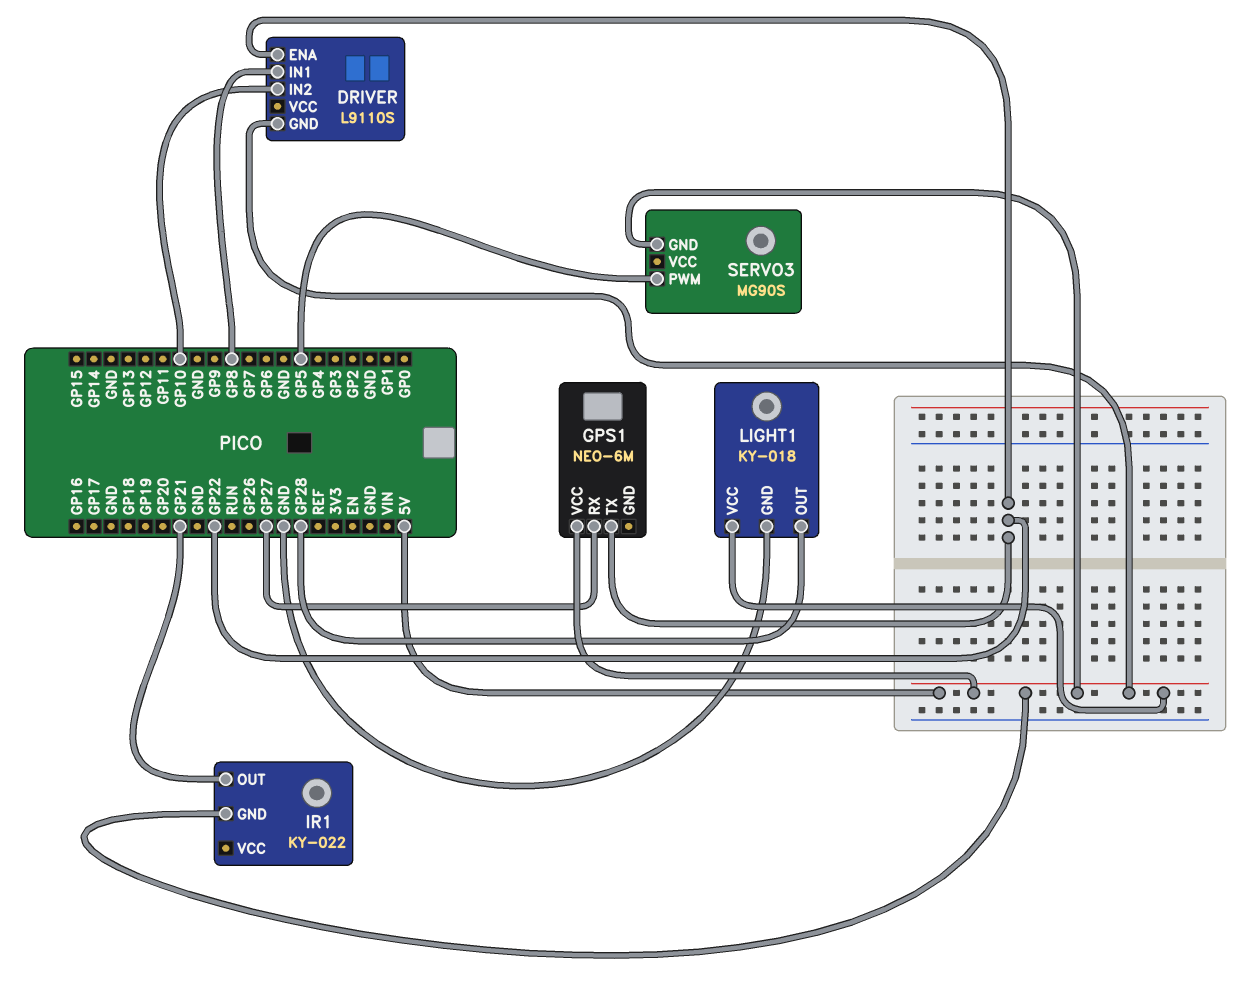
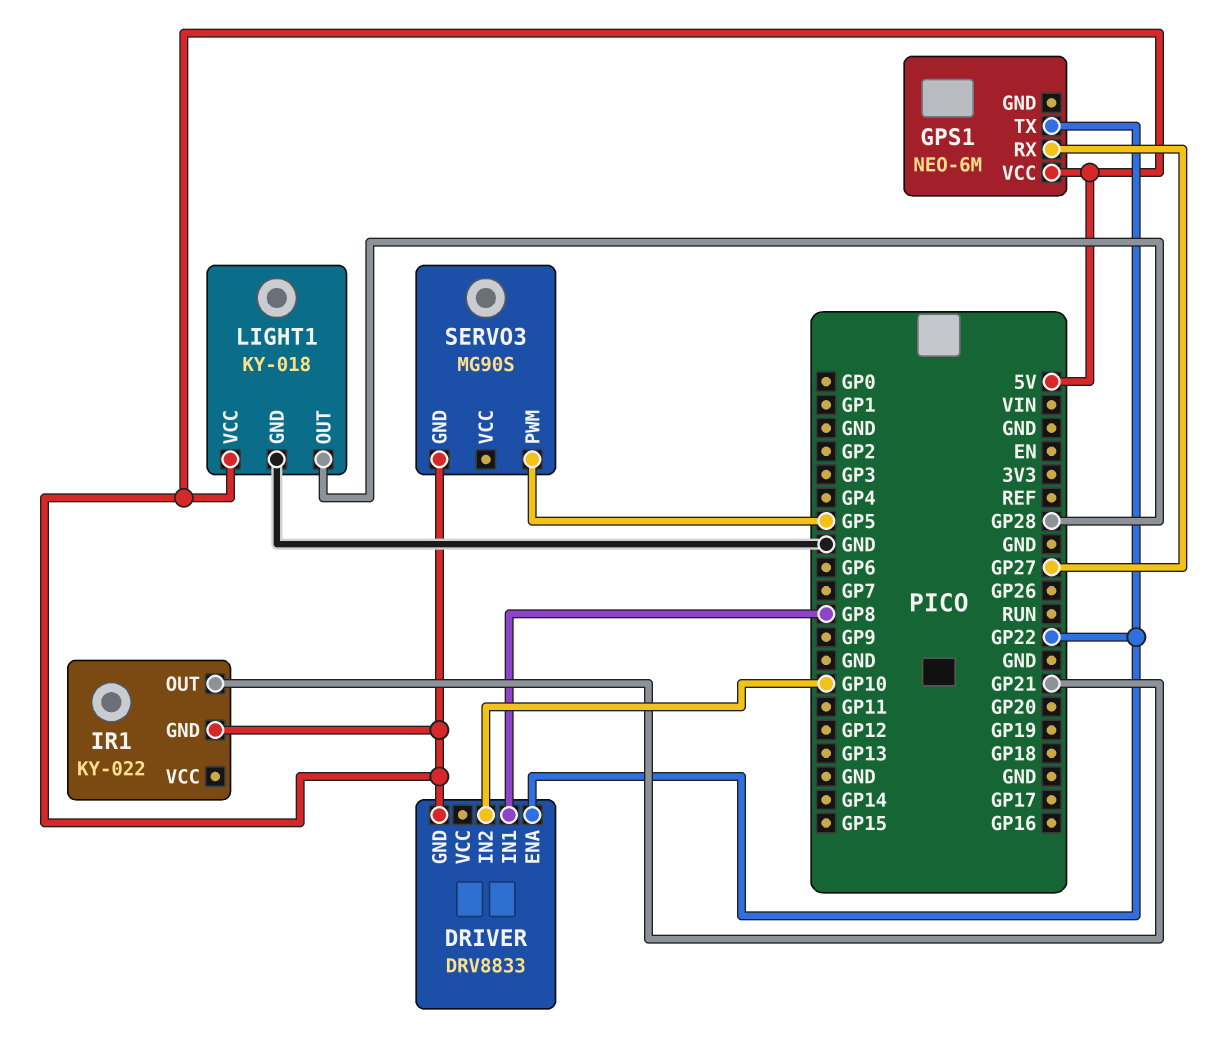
DRIVER: L9110S -> DRV8833

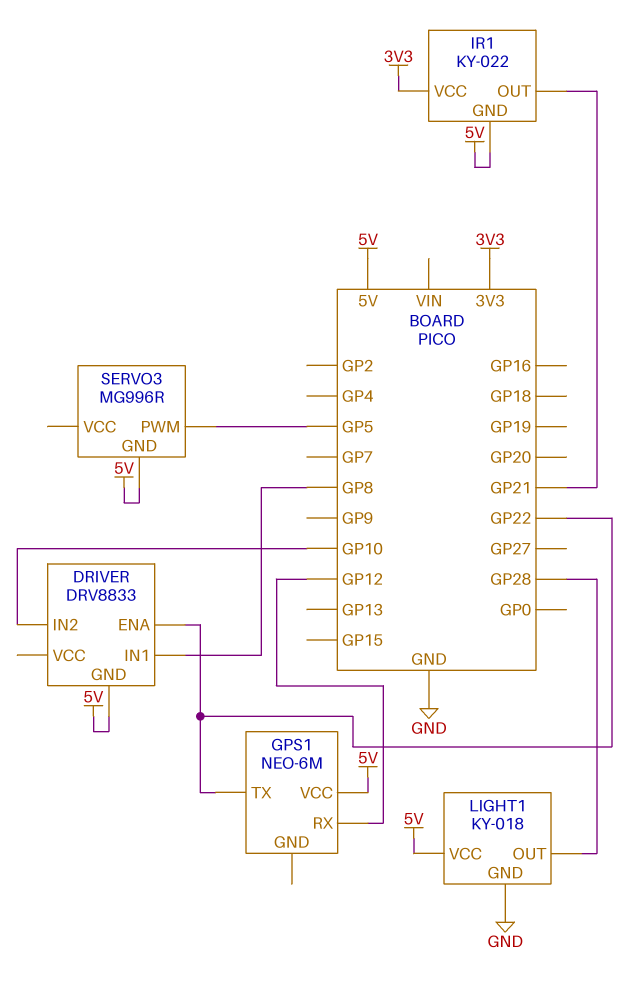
GPS1 pin RX: GP27 -> GP12
IR1 pin VCC: none -> 3V3
SERVO3: MG90S -> MG996R

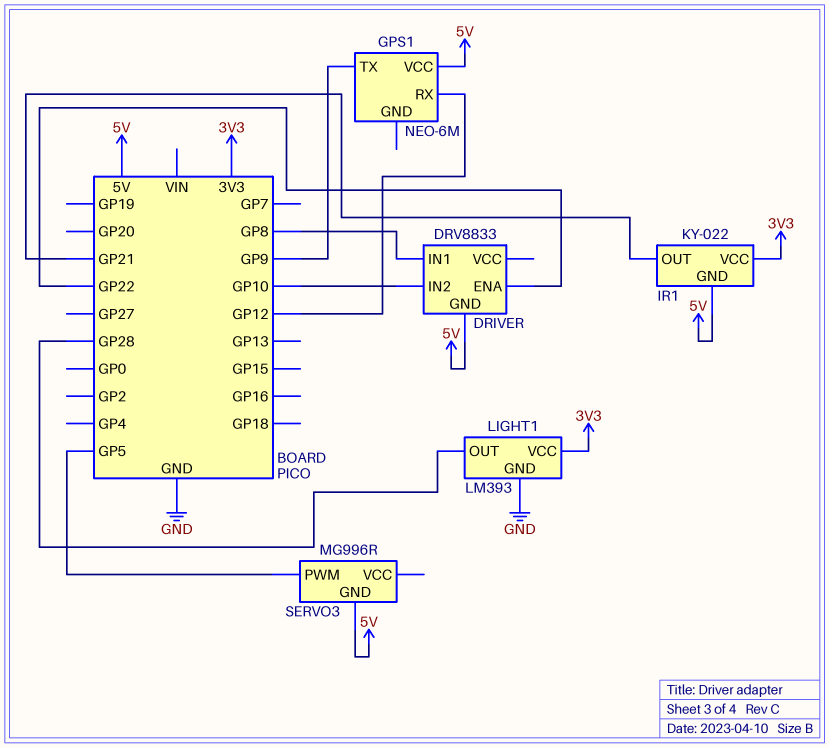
GPS1 pin TX: GP22 -> GP9
LIGHT1: KY-018 -> LM393
LIGHT1 pin VCC: 5V -> 3V3

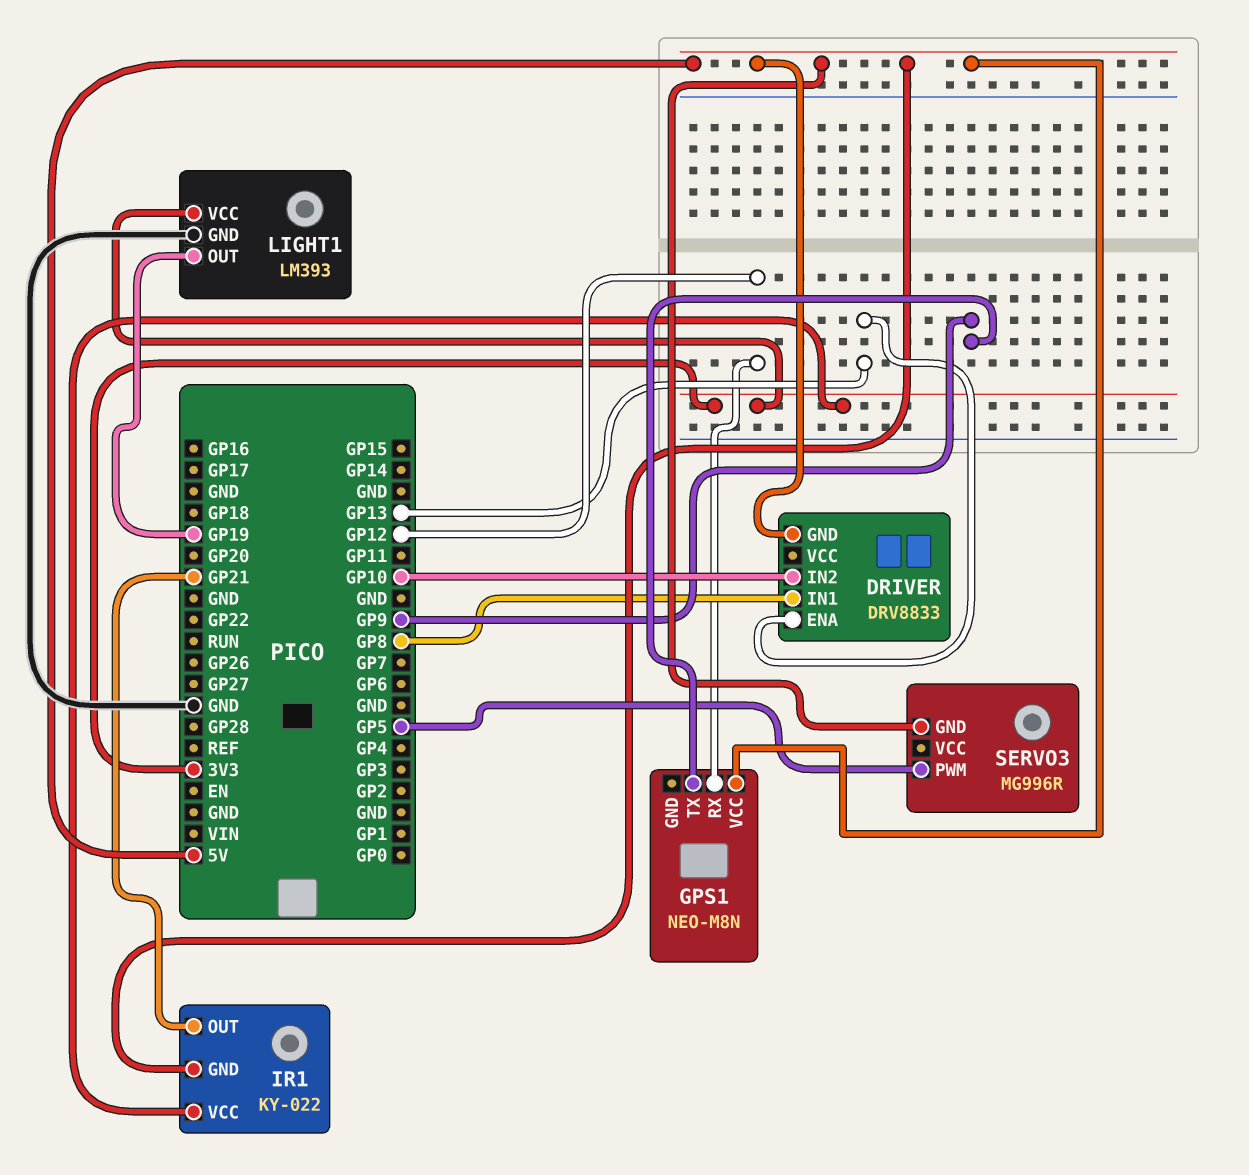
DRIVER pin ENA: GP22 -> GP13
GPS1: NEO-6M -> NEO-M8N
LIGHT1 pin OUT: GP28 -> GP19

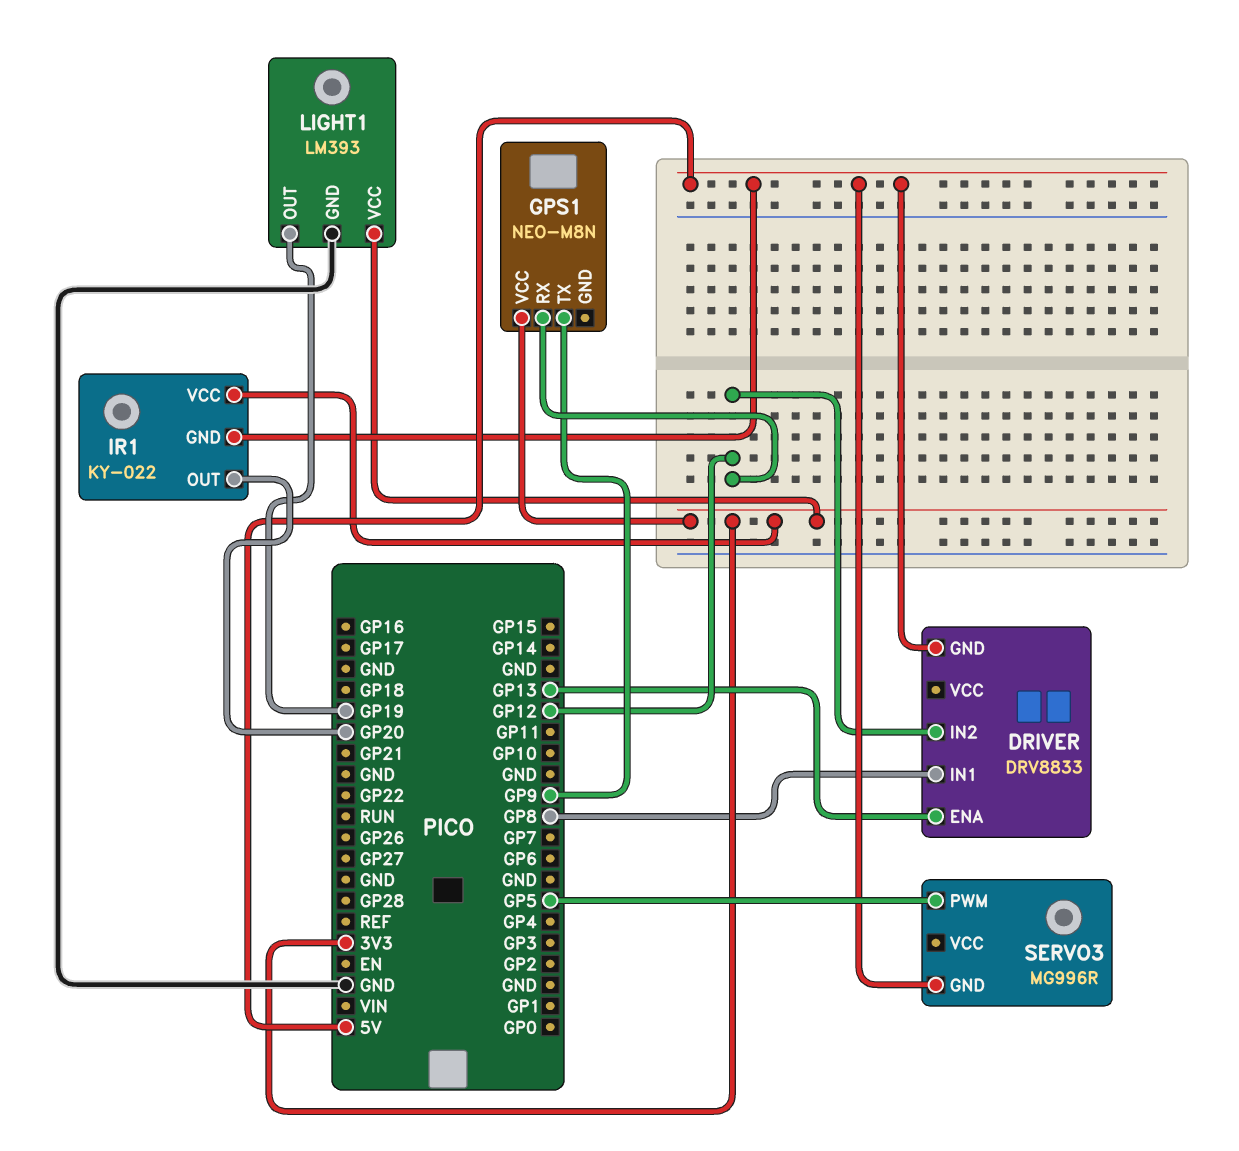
DRIVER pin IN2: GP10 -> GP12
GPS1 pin VCC: 5V -> 3V3
IR1 pin OUT: GP21 -> GP20

